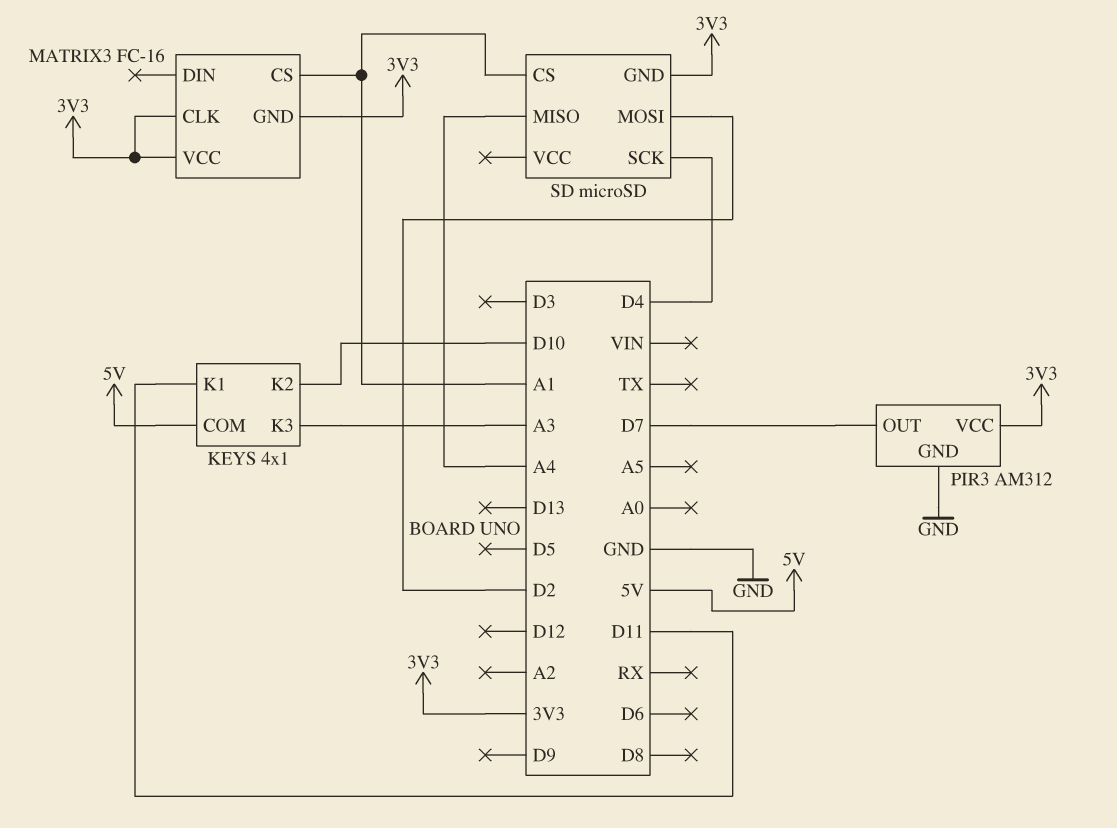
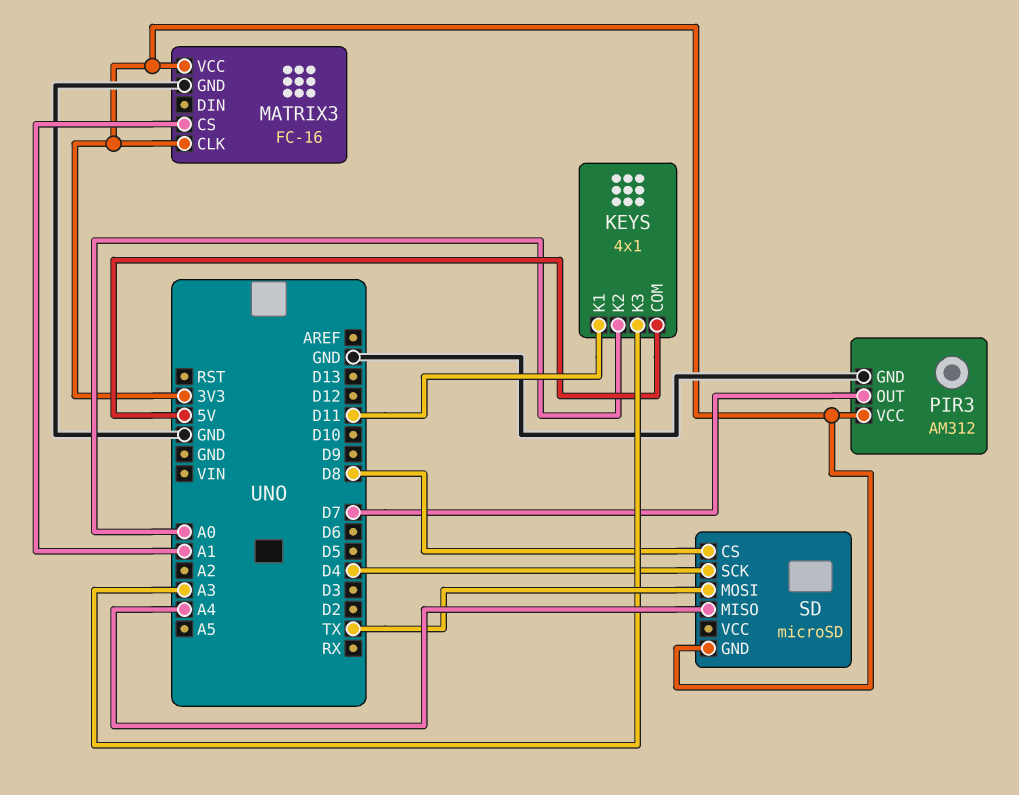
KEYS pin K2: D10 -> A0
MATRIX3 pin GND: 3V3 -> GND
SD pin CS: A1 -> D8
SD pin MOSI: D2 -> TX

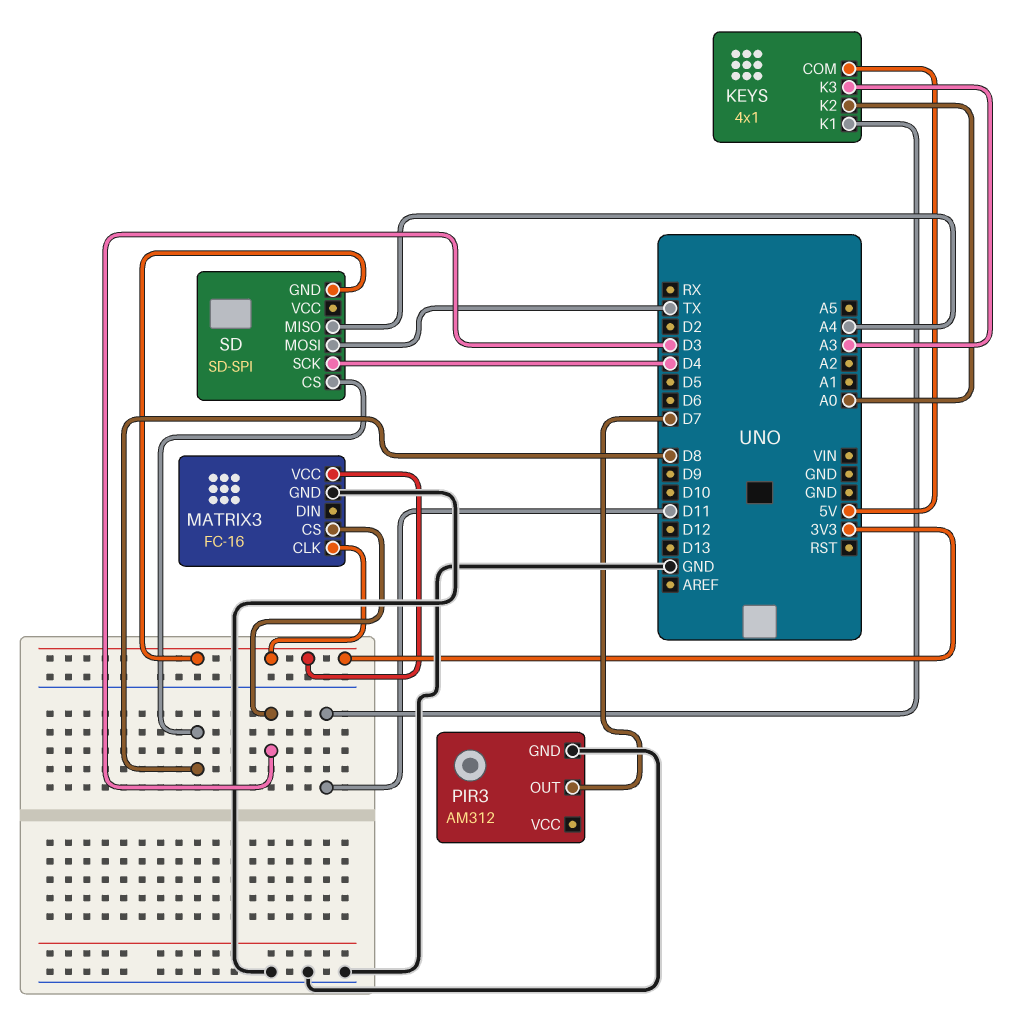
MATRIX3 pin CS: A1 -> D3
PIR3 pin VCC: 3V3 -> none
SD: microSD -> SD-SPI

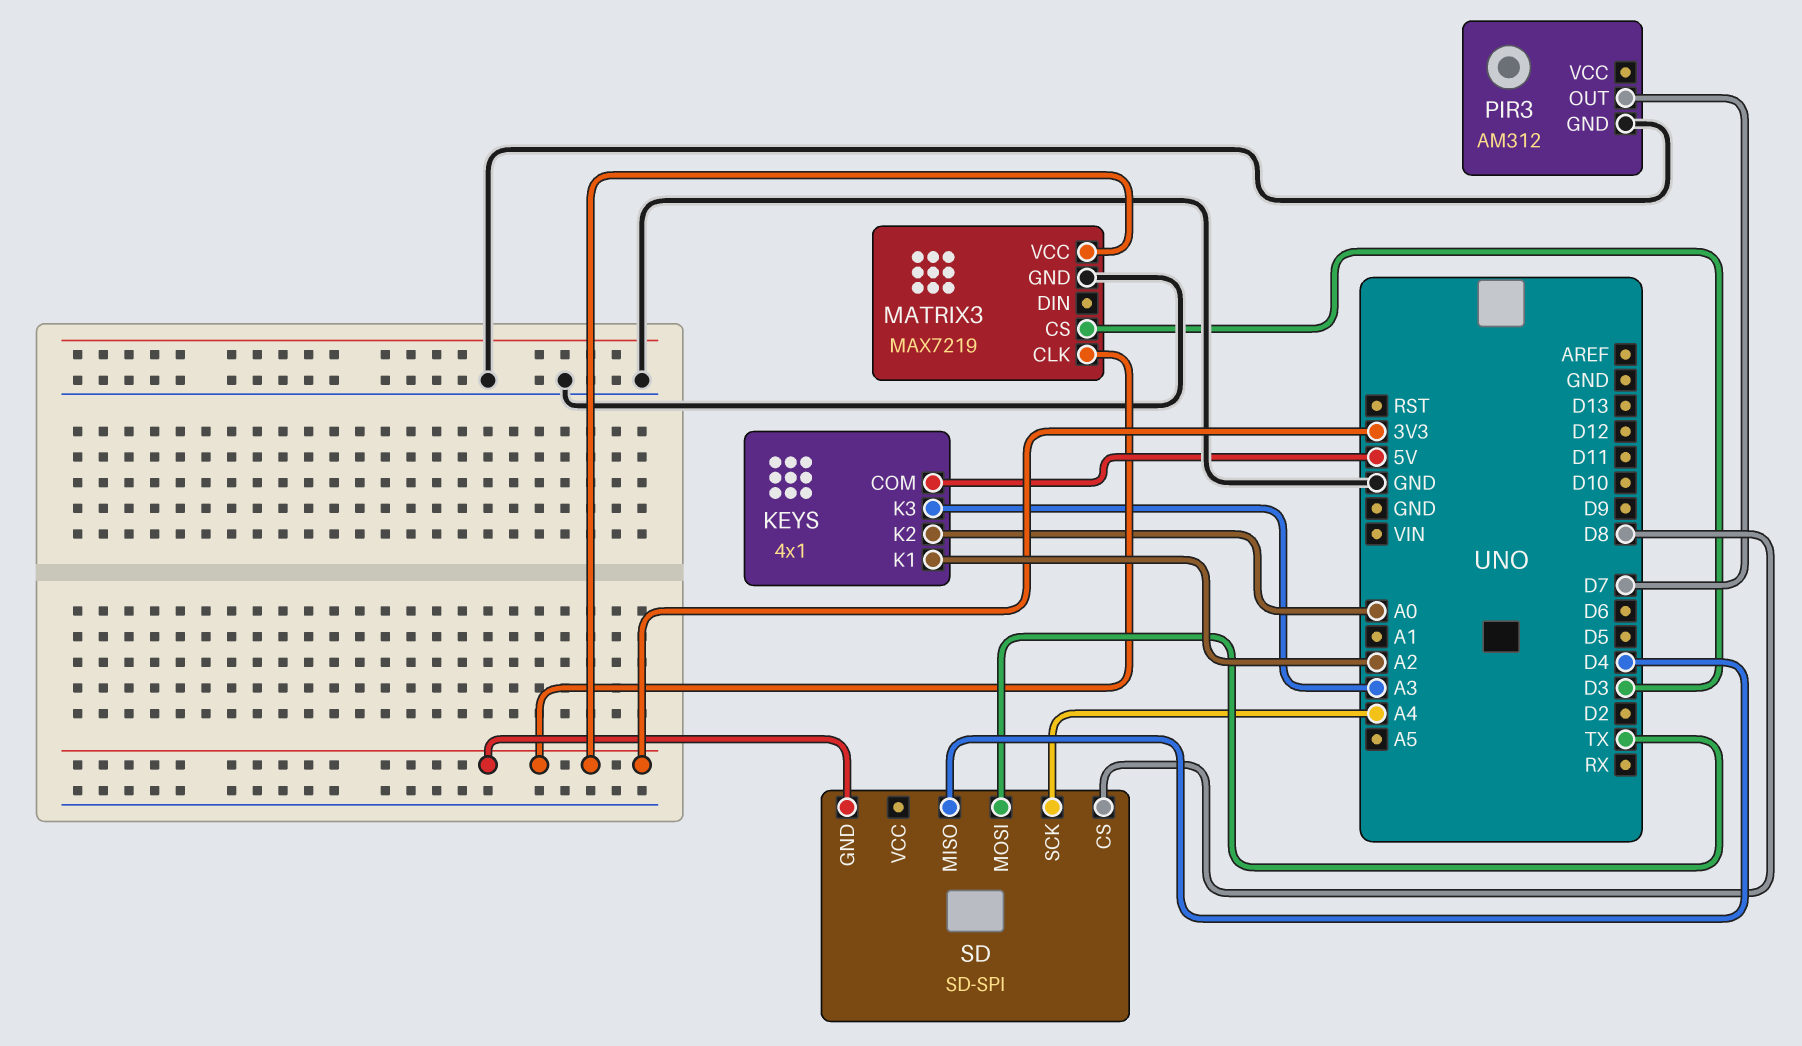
KEYS pin K1: D11 -> A2
MATRIX3: FC-16 -> MAX7219
SD pin MISO: A4 -> D4
SD pin SCK: D4 -> A4

